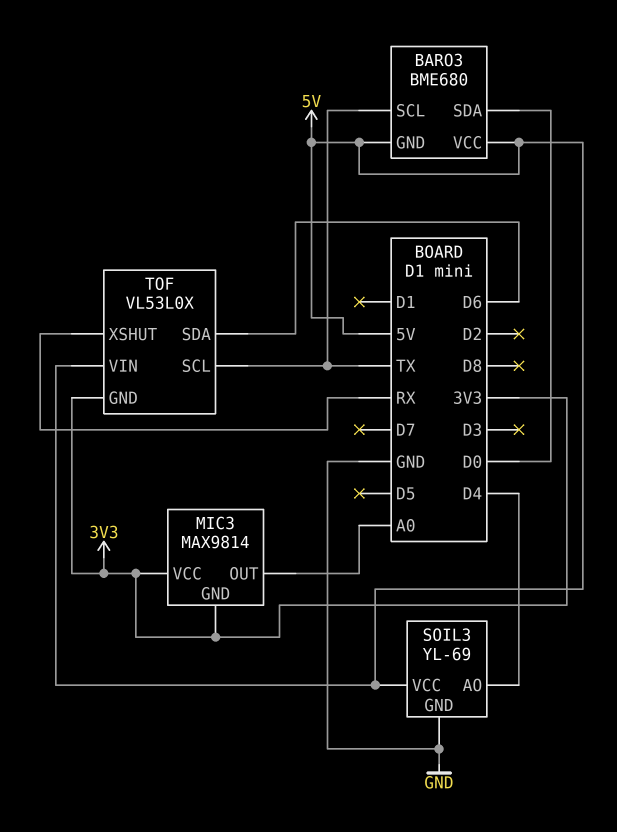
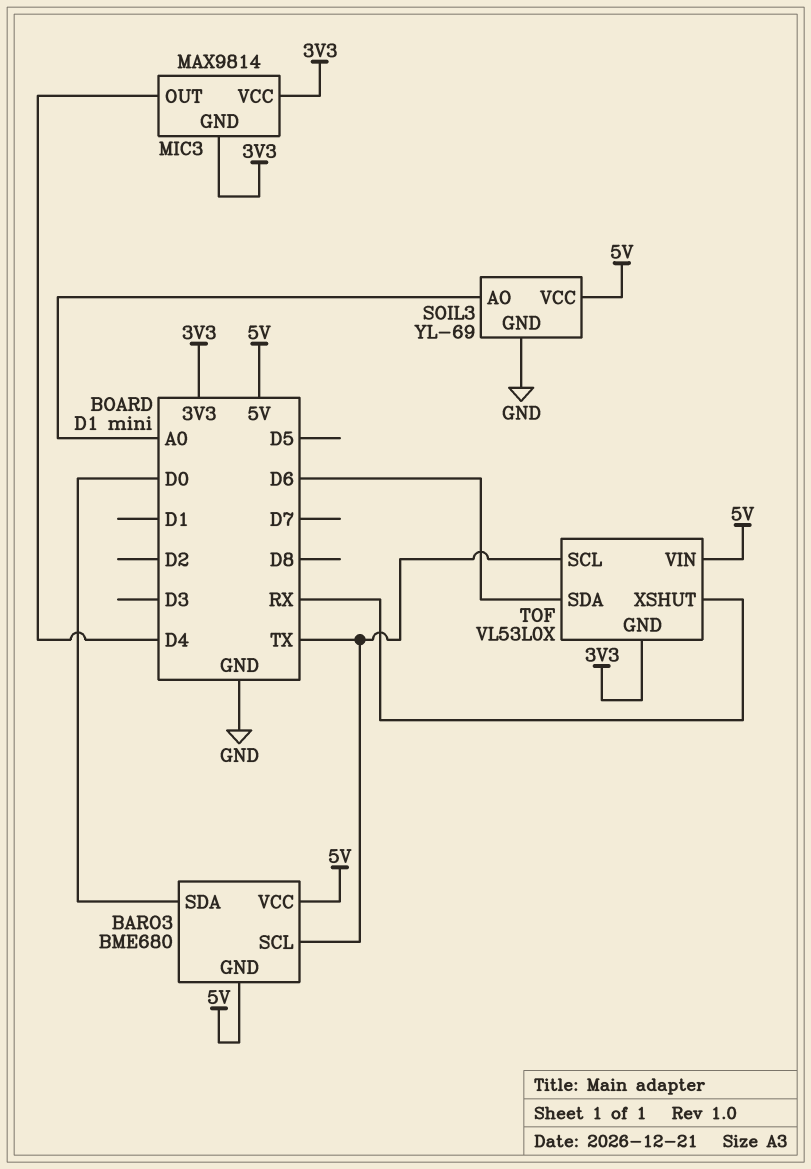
MIC3 pin OUT: A0 -> D4
SOIL3 pin AO: D4 -> A0

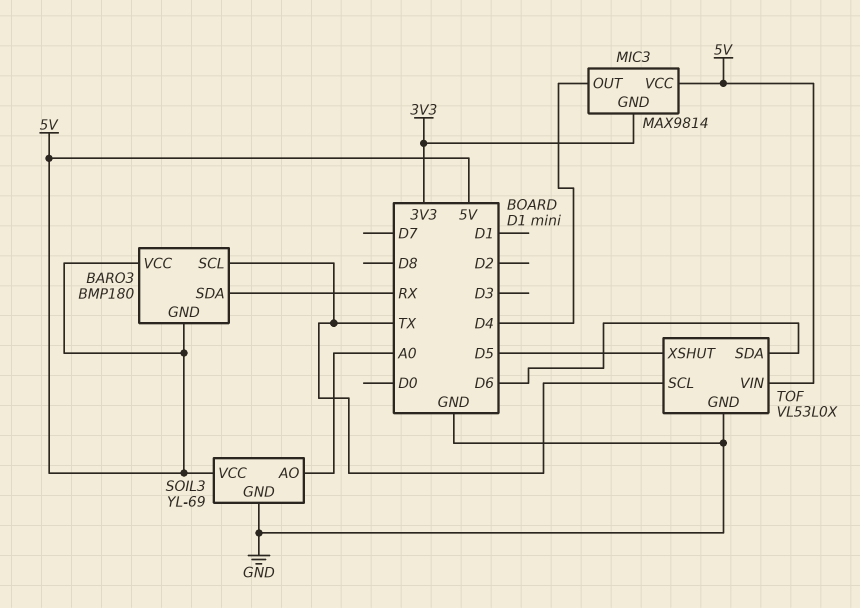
BARO3: BME680 -> BMP180
BARO3 pin SDA: D0 -> RX
MIC3 pin VCC: 3V3 -> 5V
TOF pin GND: 3V3 -> GND
TOF pin XSHUT: RX -> D5

